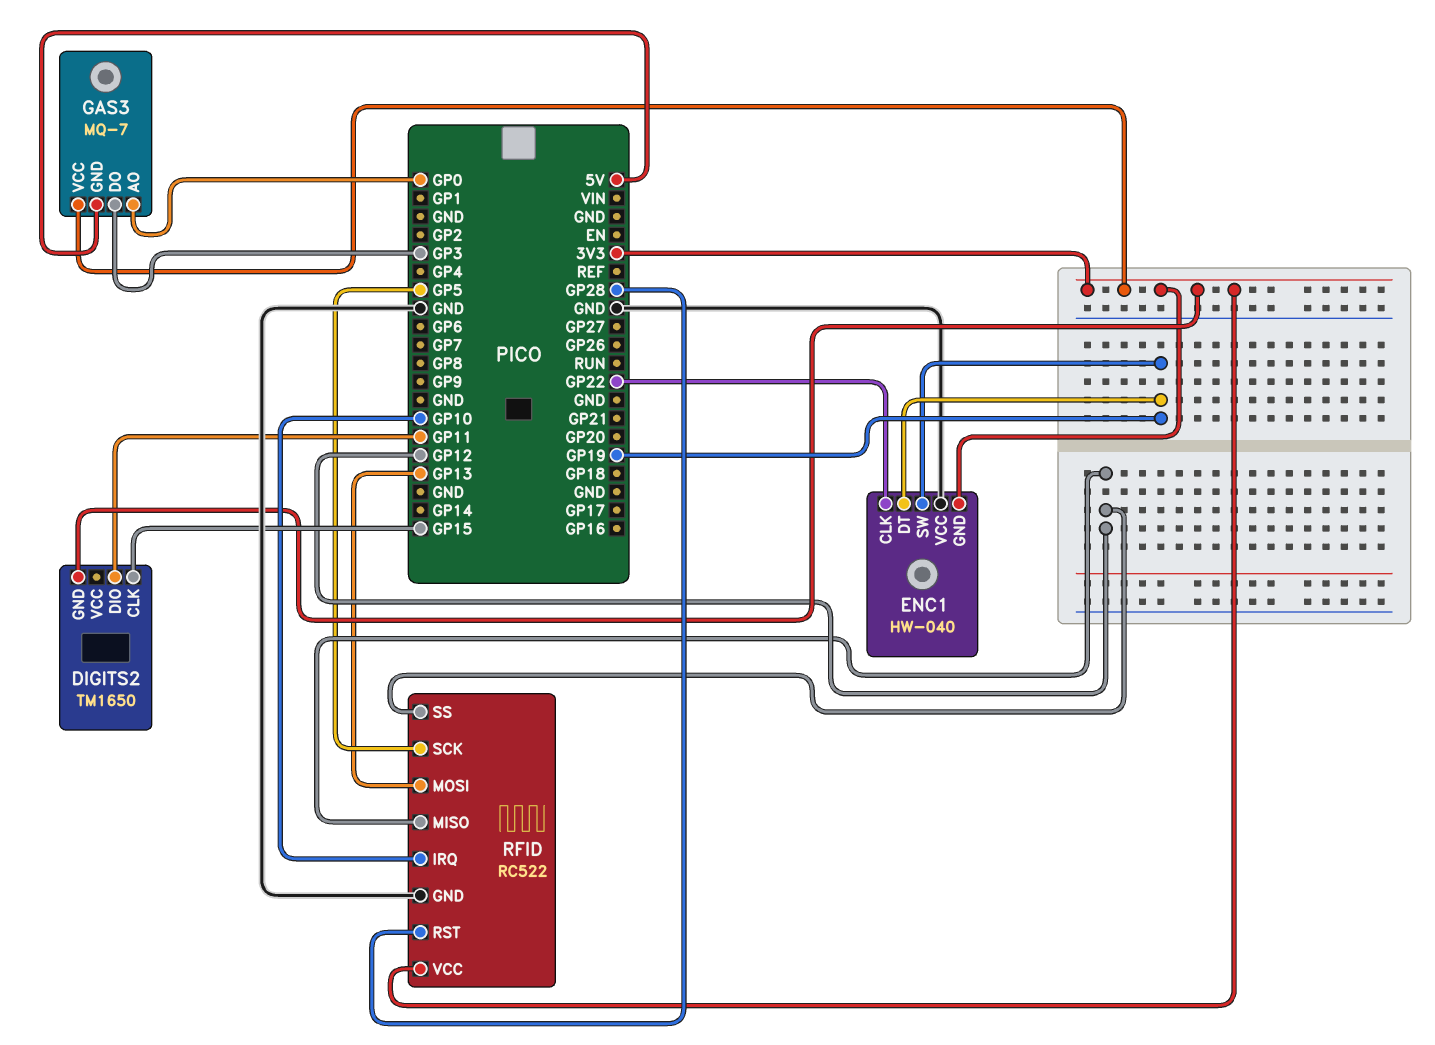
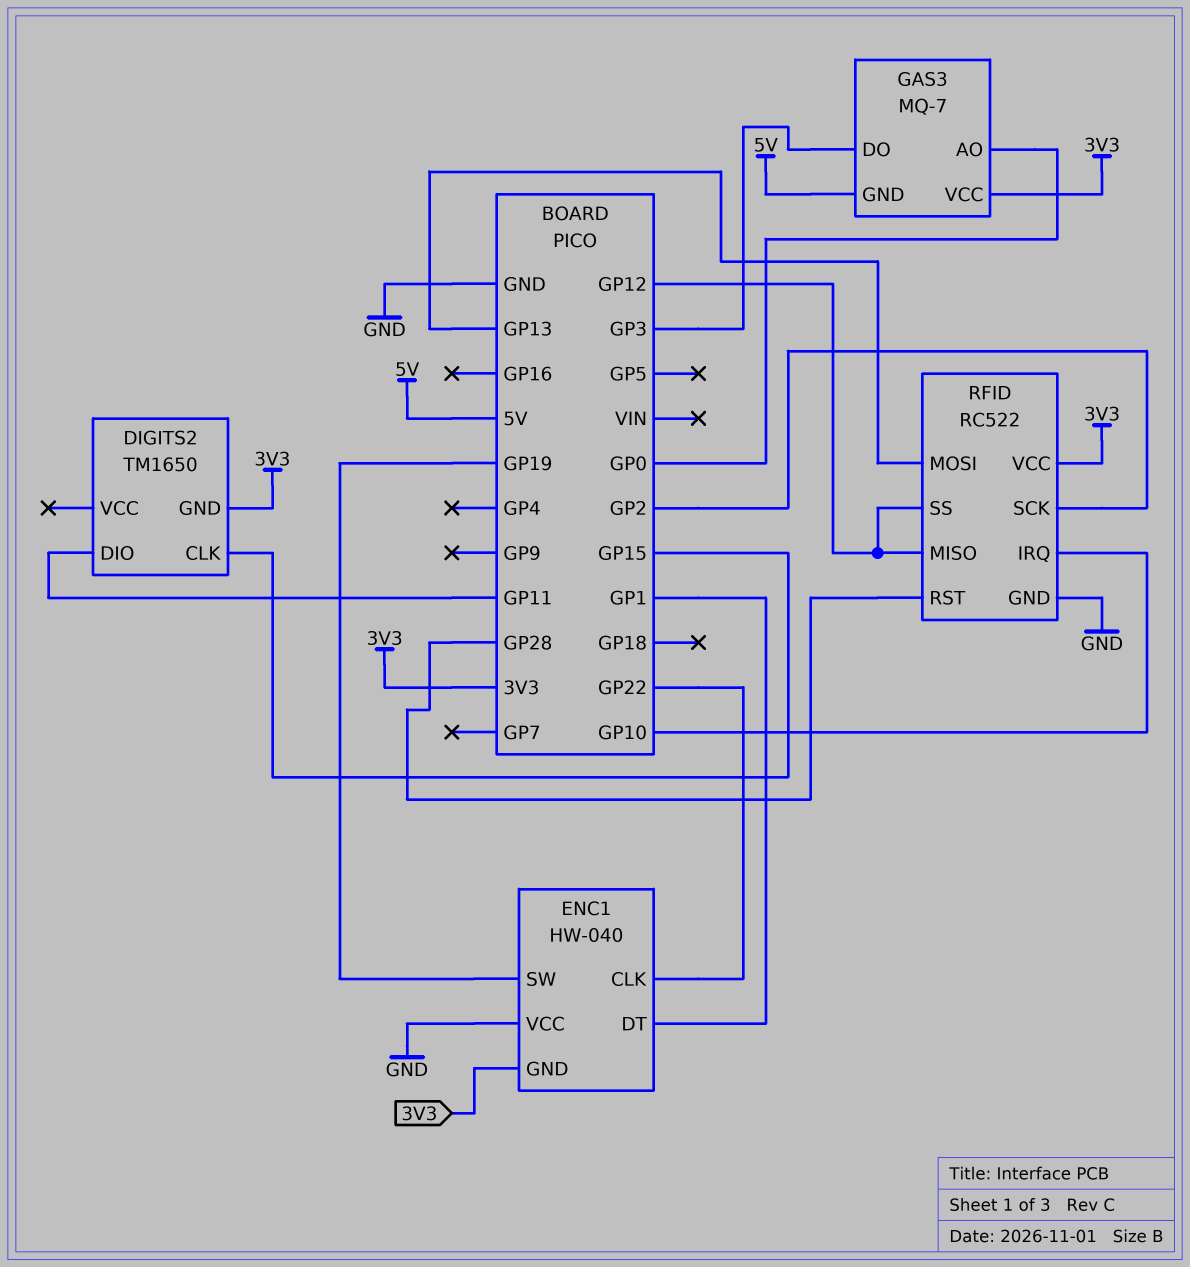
ENC1 pin DT: GP19 -> GP1
RFID pin SCK: GP5 -> GP2

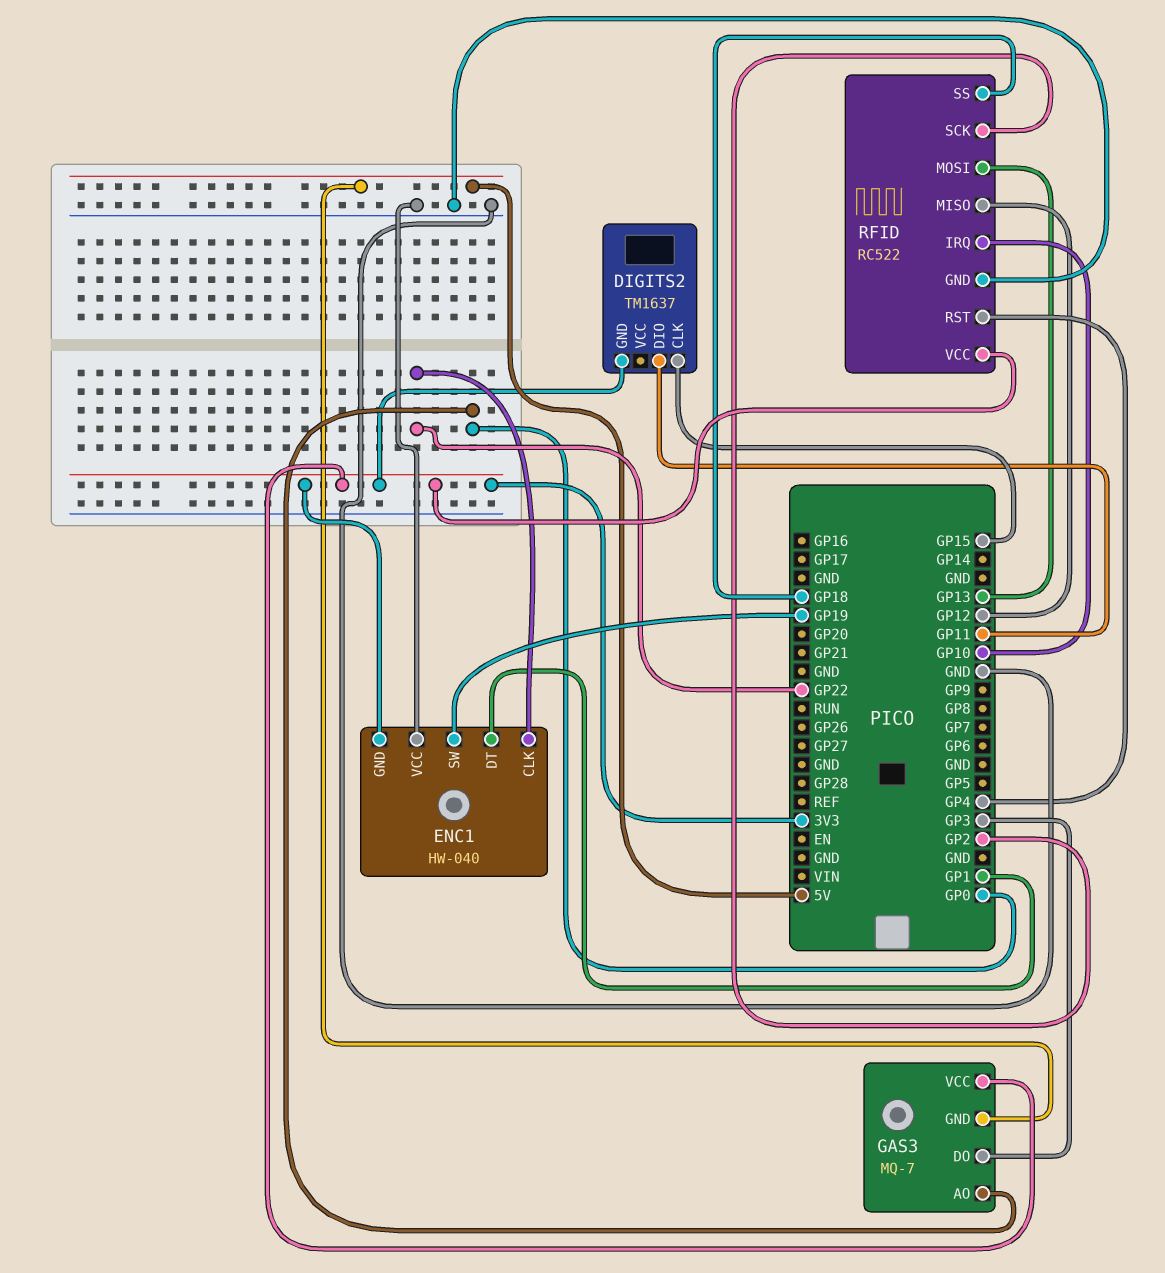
DIGITS2: TM1650 -> TM1637
RFID pin RST: GP28 -> GP4
RFID pin SS: GP12 -> GP18

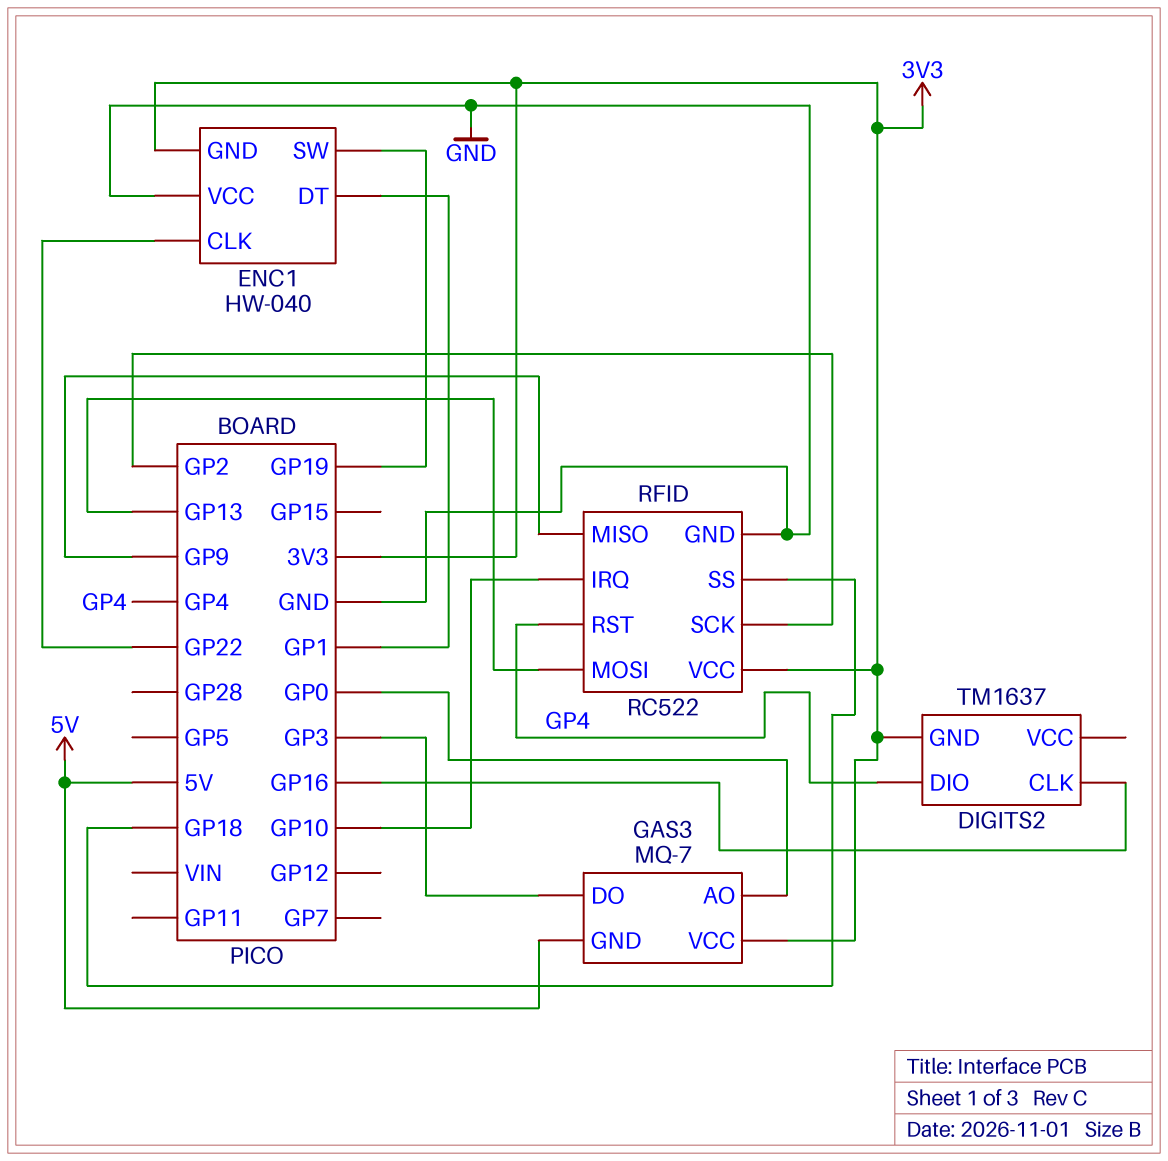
DIGITS2 pin CLK: GP15 -> GP16
DIGITS2 pin DIO: GP11 -> GP4
RFID pin MISO: GP12 -> GP9

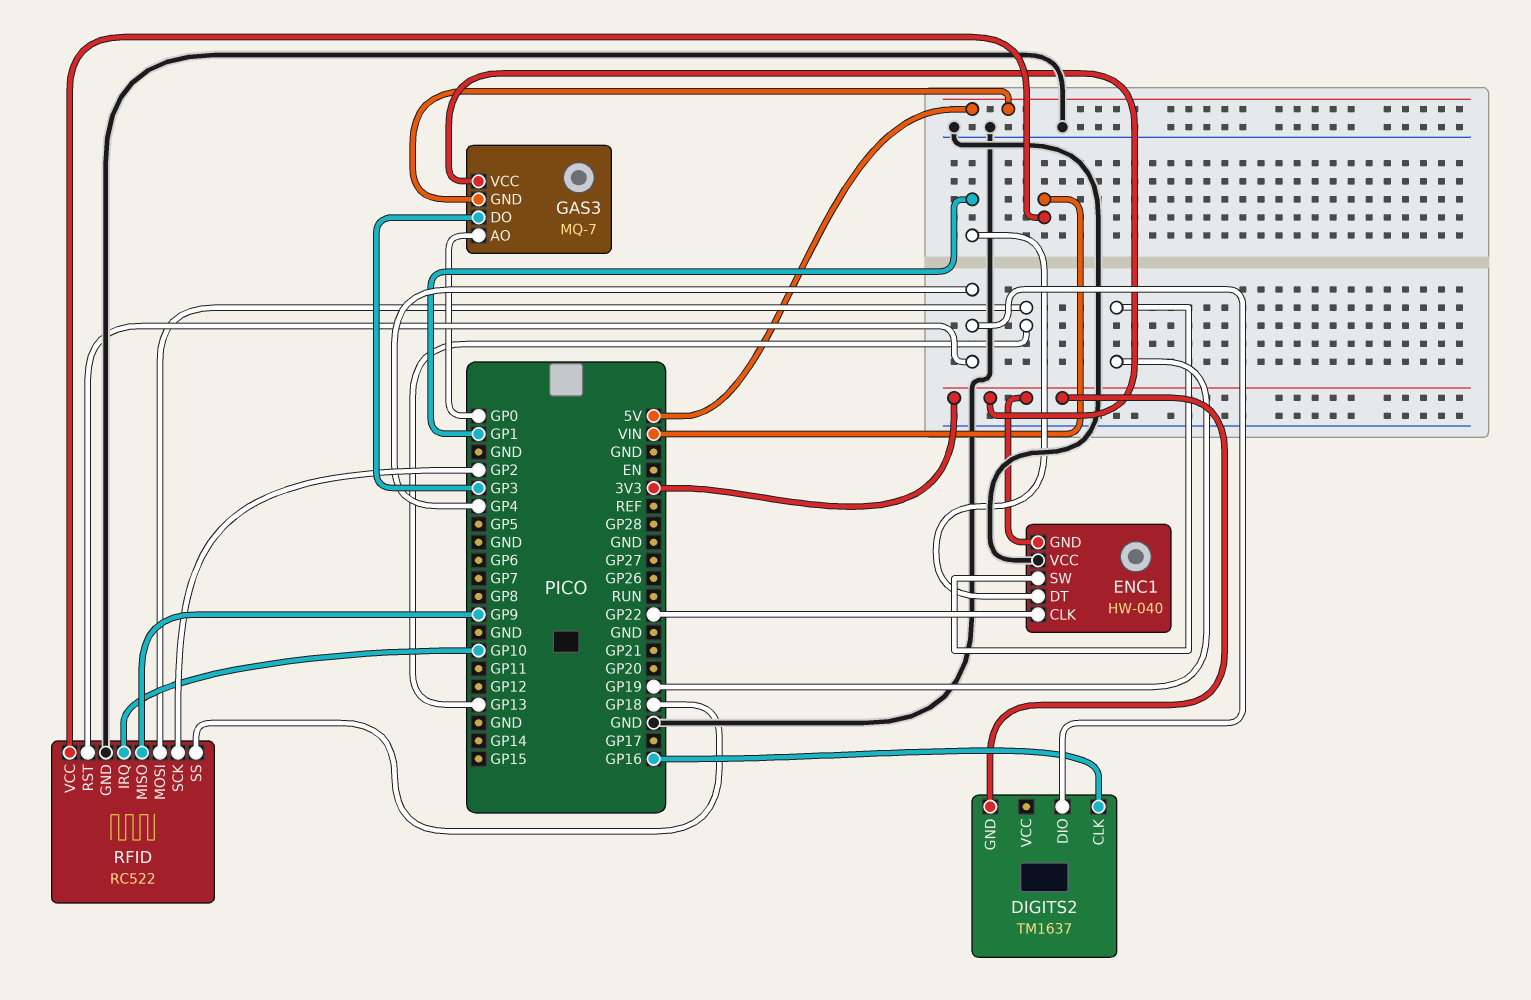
RFID pin VCC: 3V3 -> VIN

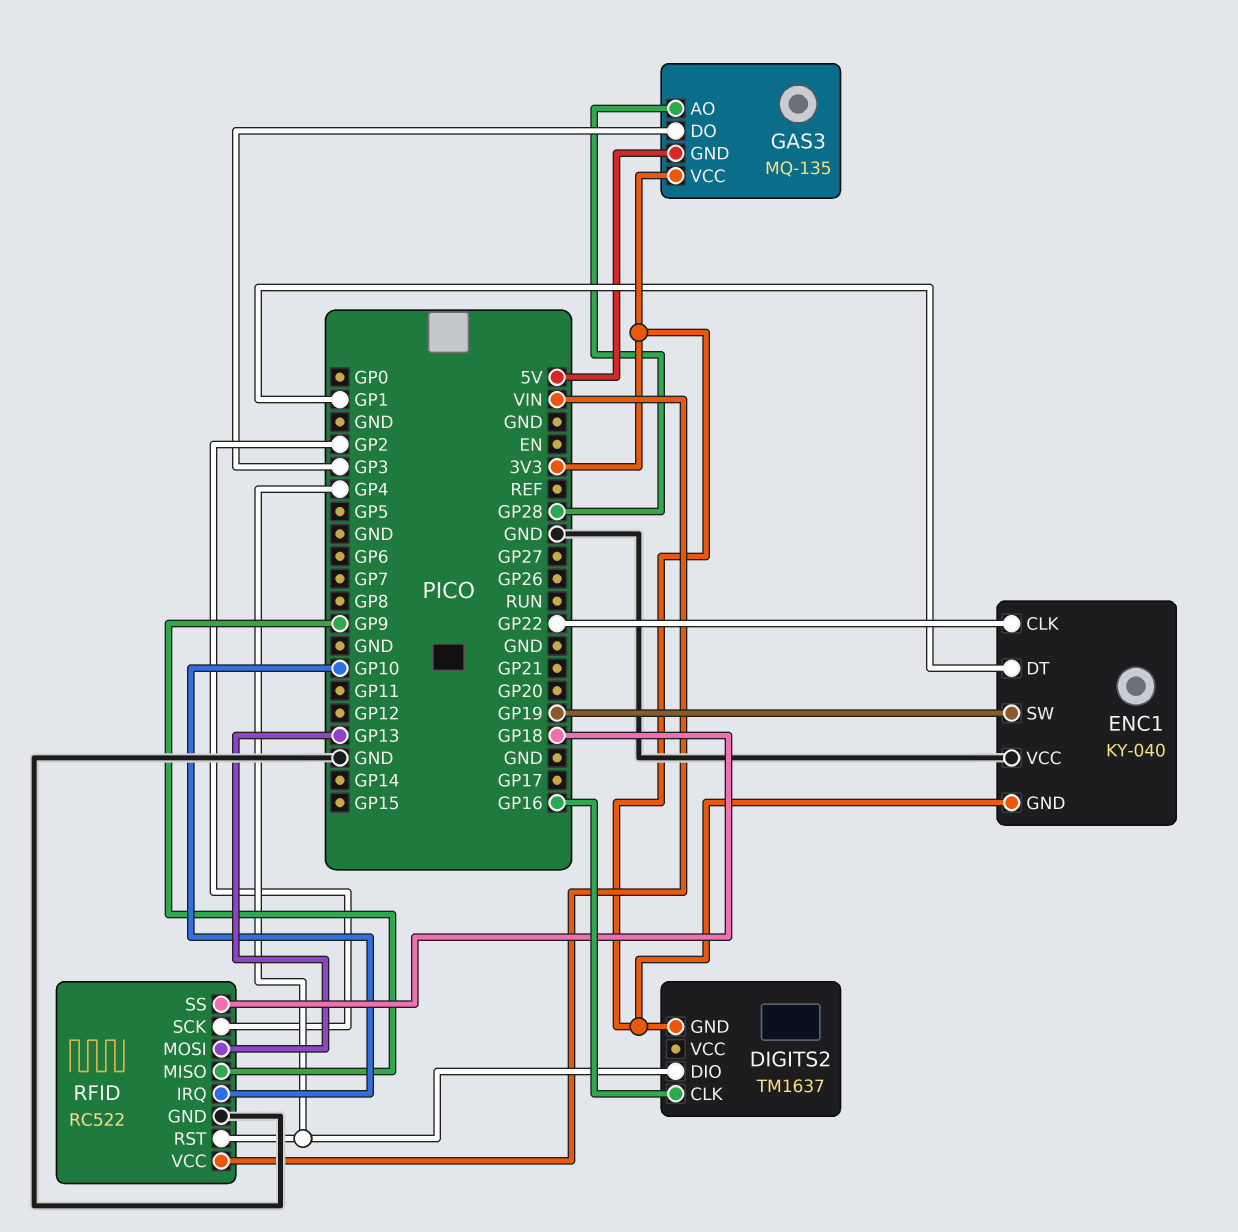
ENC1: HW-040 -> KY-040
GAS3: MQ-7 -> MQ-135
GAS3 pin AO: GP0 -> GP28

